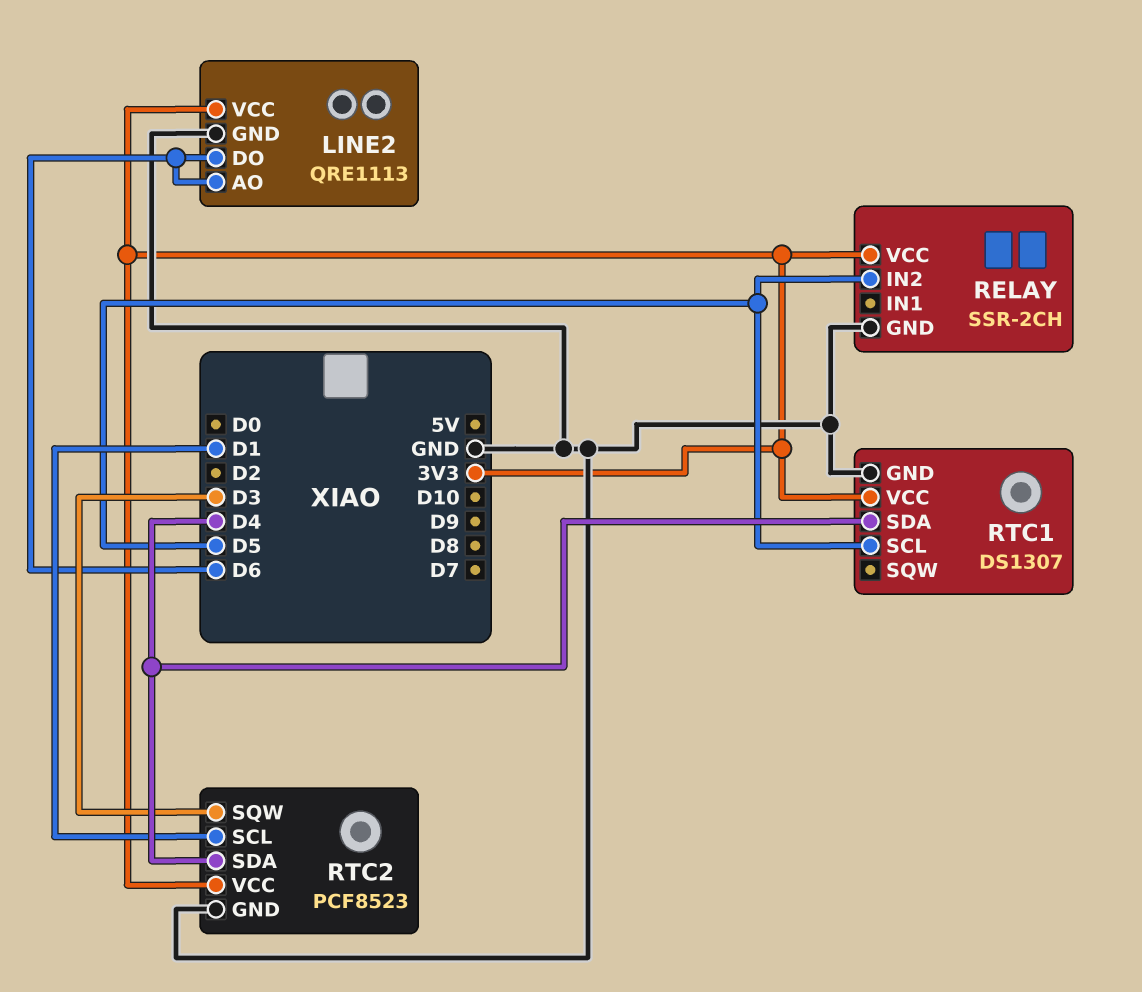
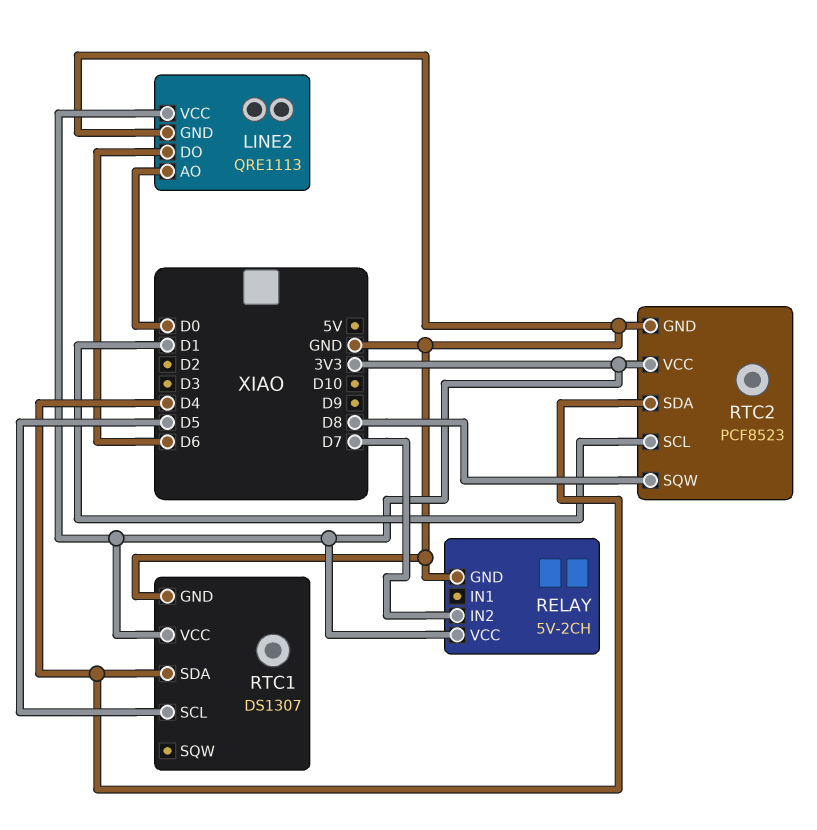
LINE2 pin AO: D6 -> D0
RELAY: SSR-2CH -> 5V-2CH
RELAY pin IN2: D5 -> D7
RTC2 pin SQW: D3 -> D8

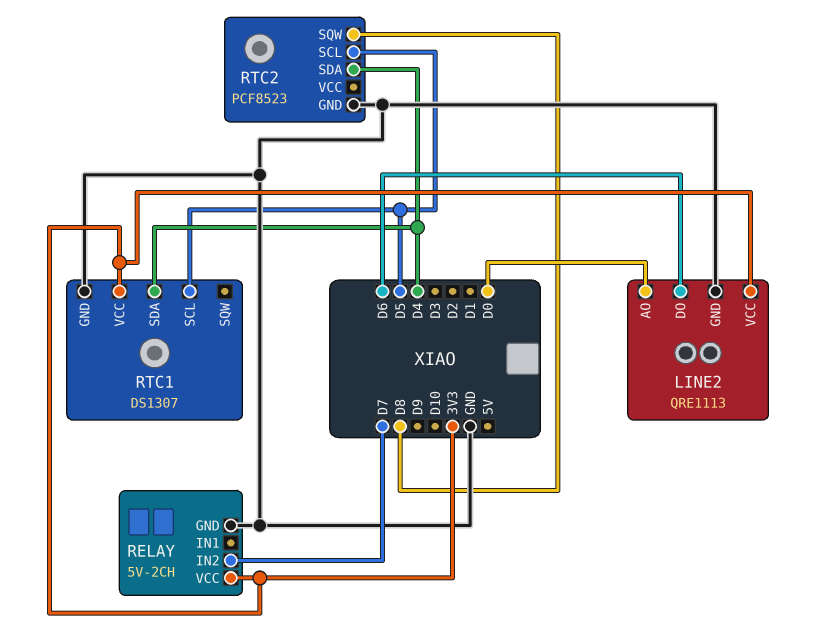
RTC2 pin SCL: D1 -> D5
RTC2 pin VCC: 3V3 -> none

